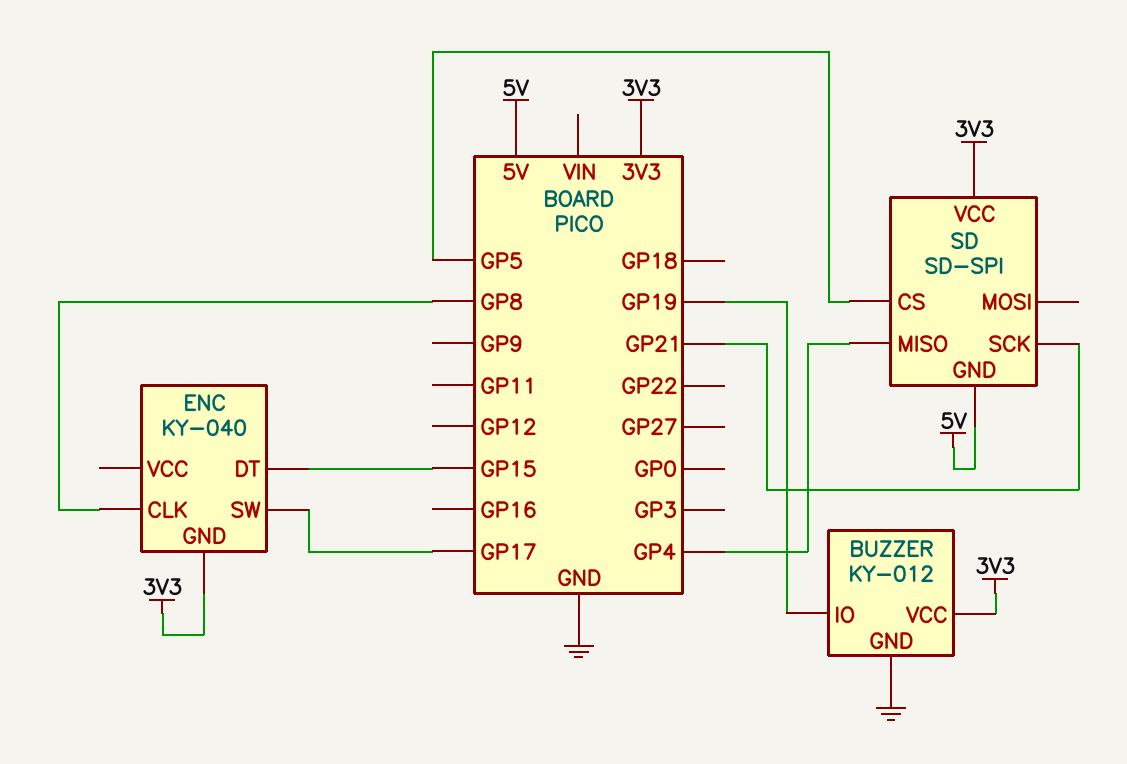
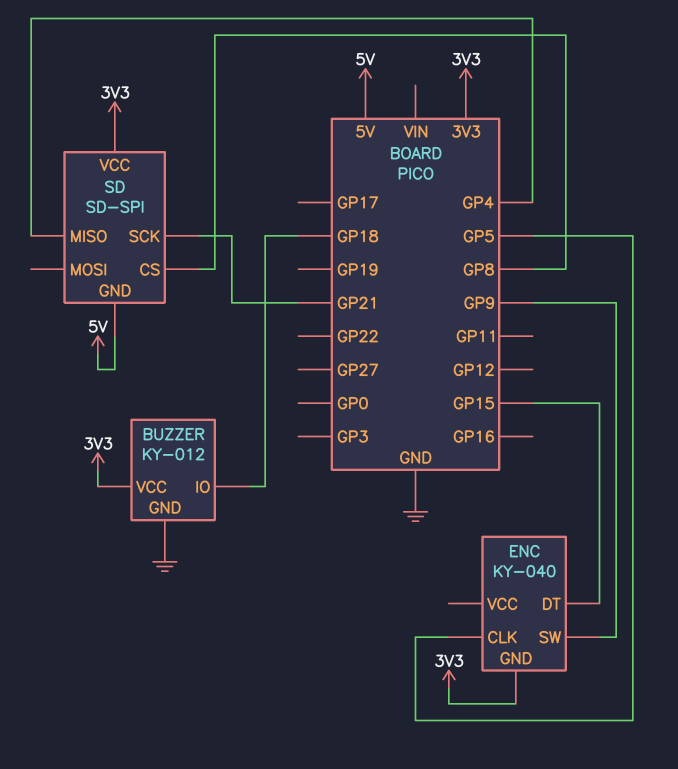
BUZZER pin IO: GP19 -> GP18
ENC pin CLK: GP8 -> GP5
ENC pin SW: GP17 -> GP9
SD pin CS: GP5 -> GP8

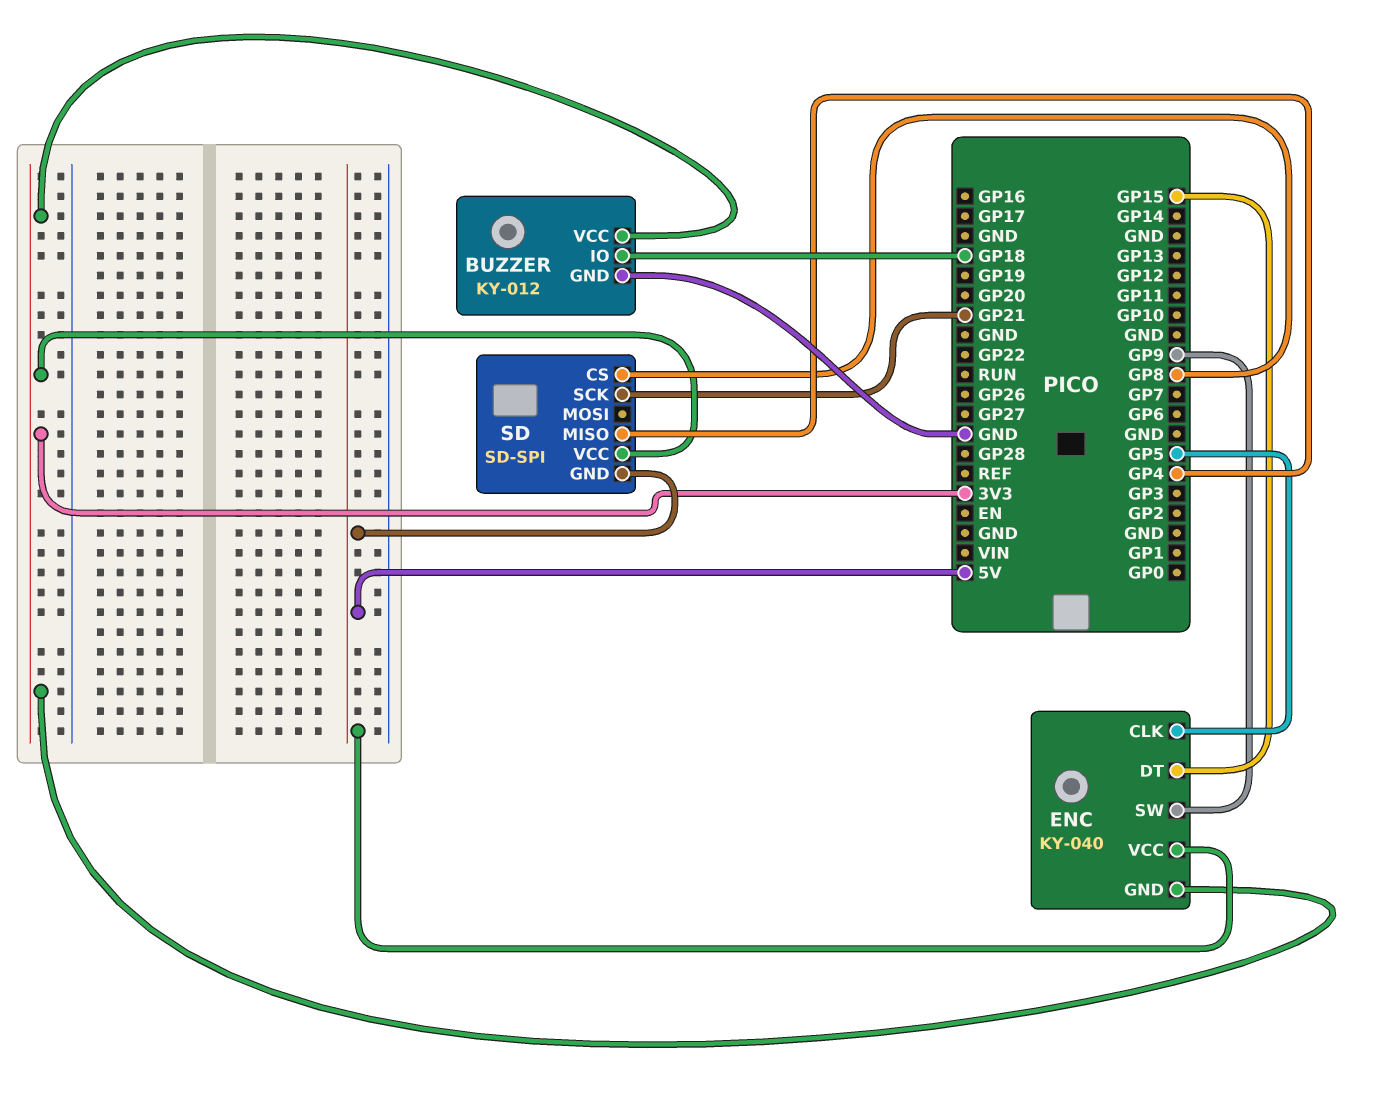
ENC pin VCC: none -> 5V

